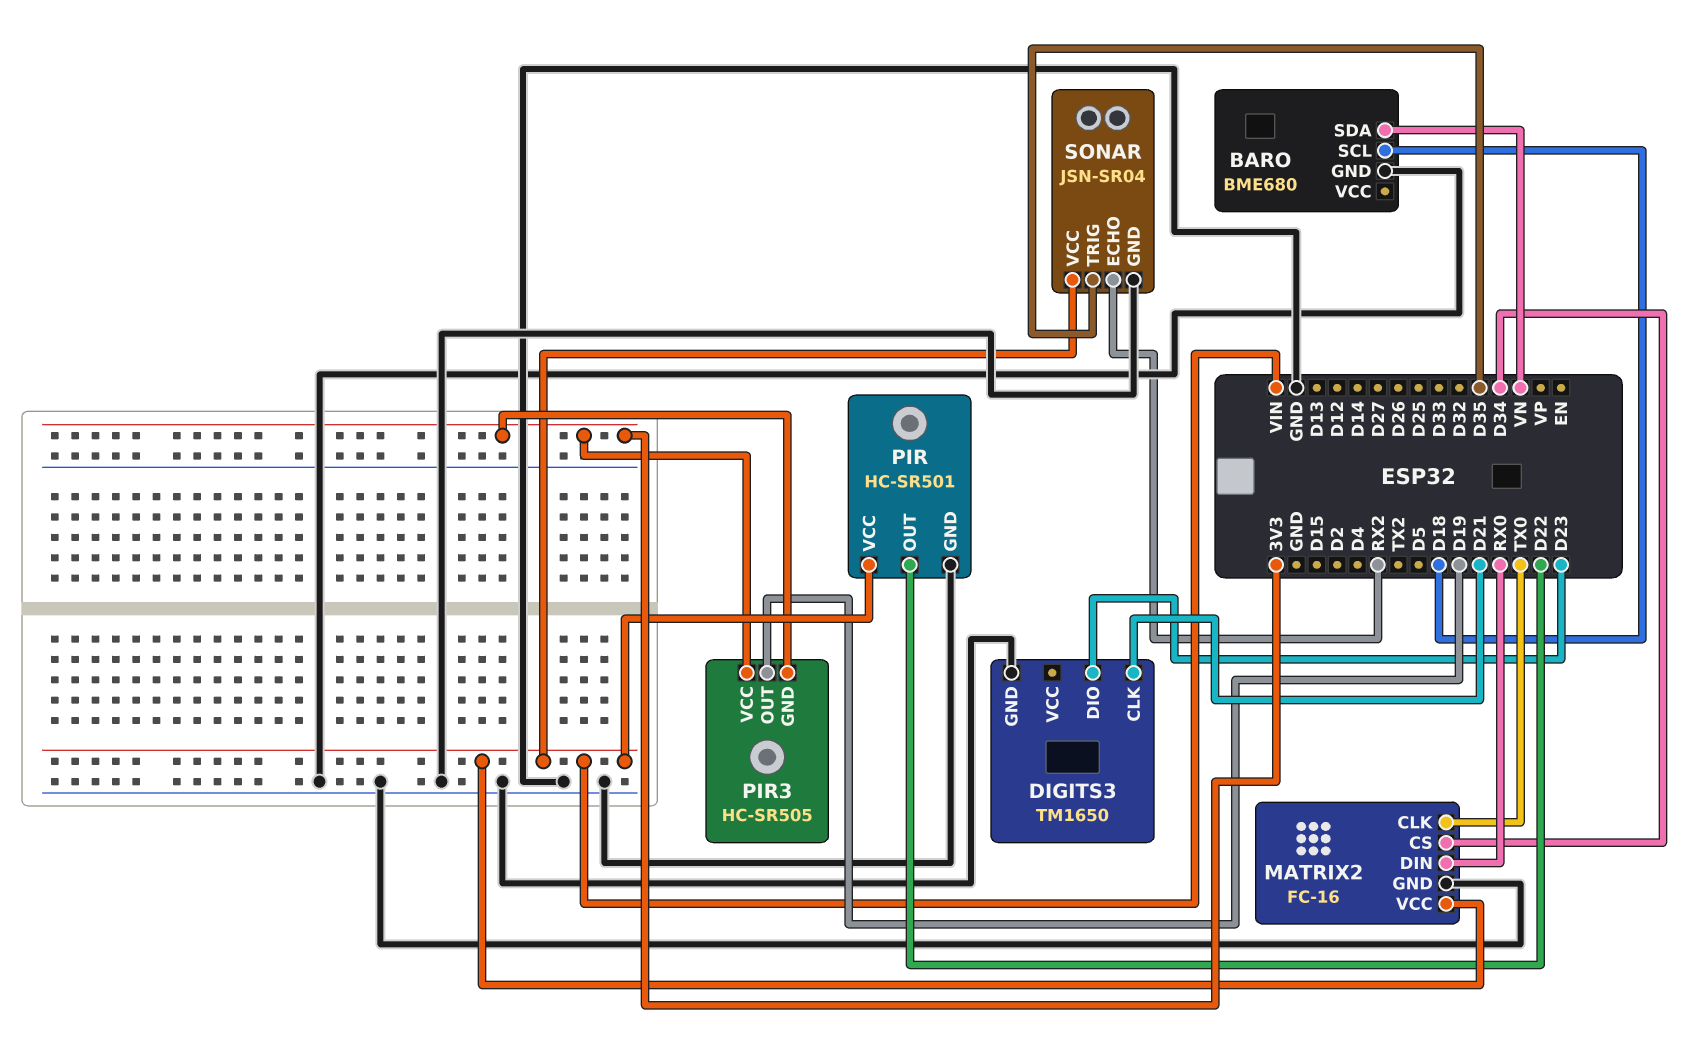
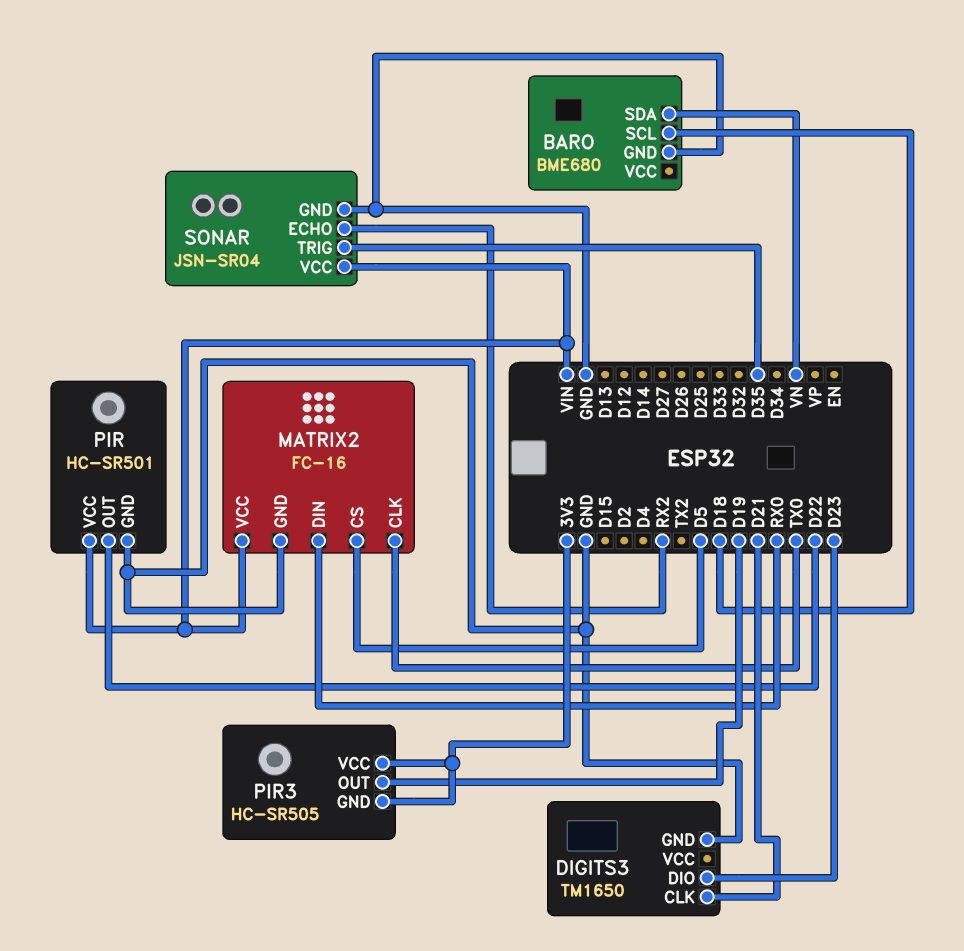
MATRIX2 pin CS: D34 -> D5

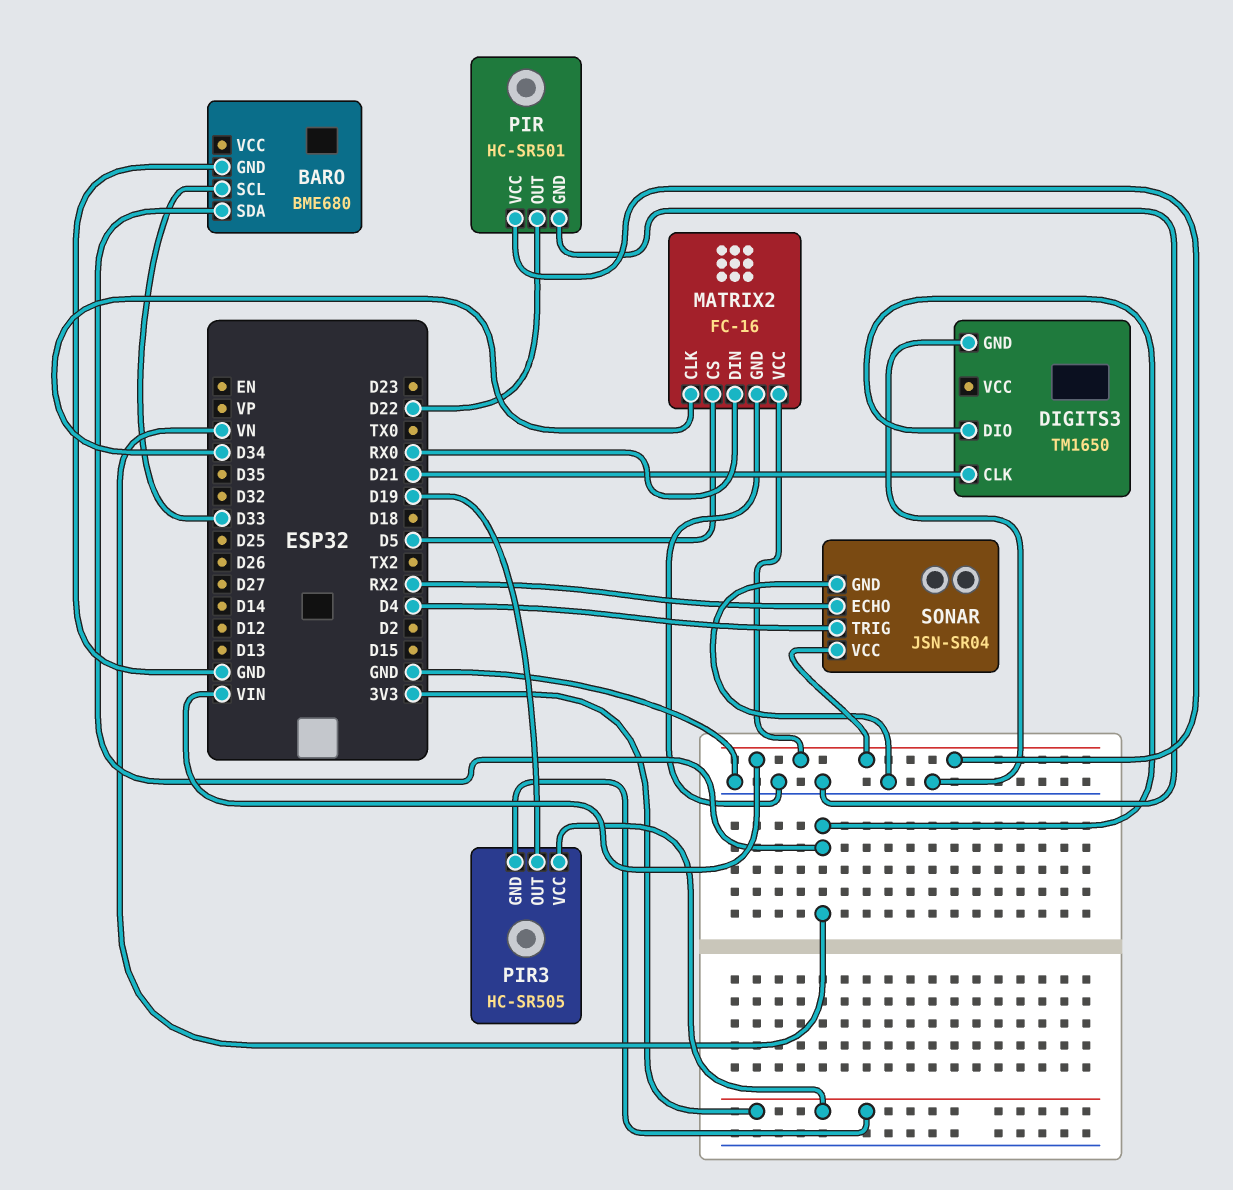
BARO pin SCL: D18 -> D33
DIGITS3 pin DIO: D23 -> VN
MATRIX2 pin CLK: TX0 -> D34
SONAR pin TRIG: D35 -> D4

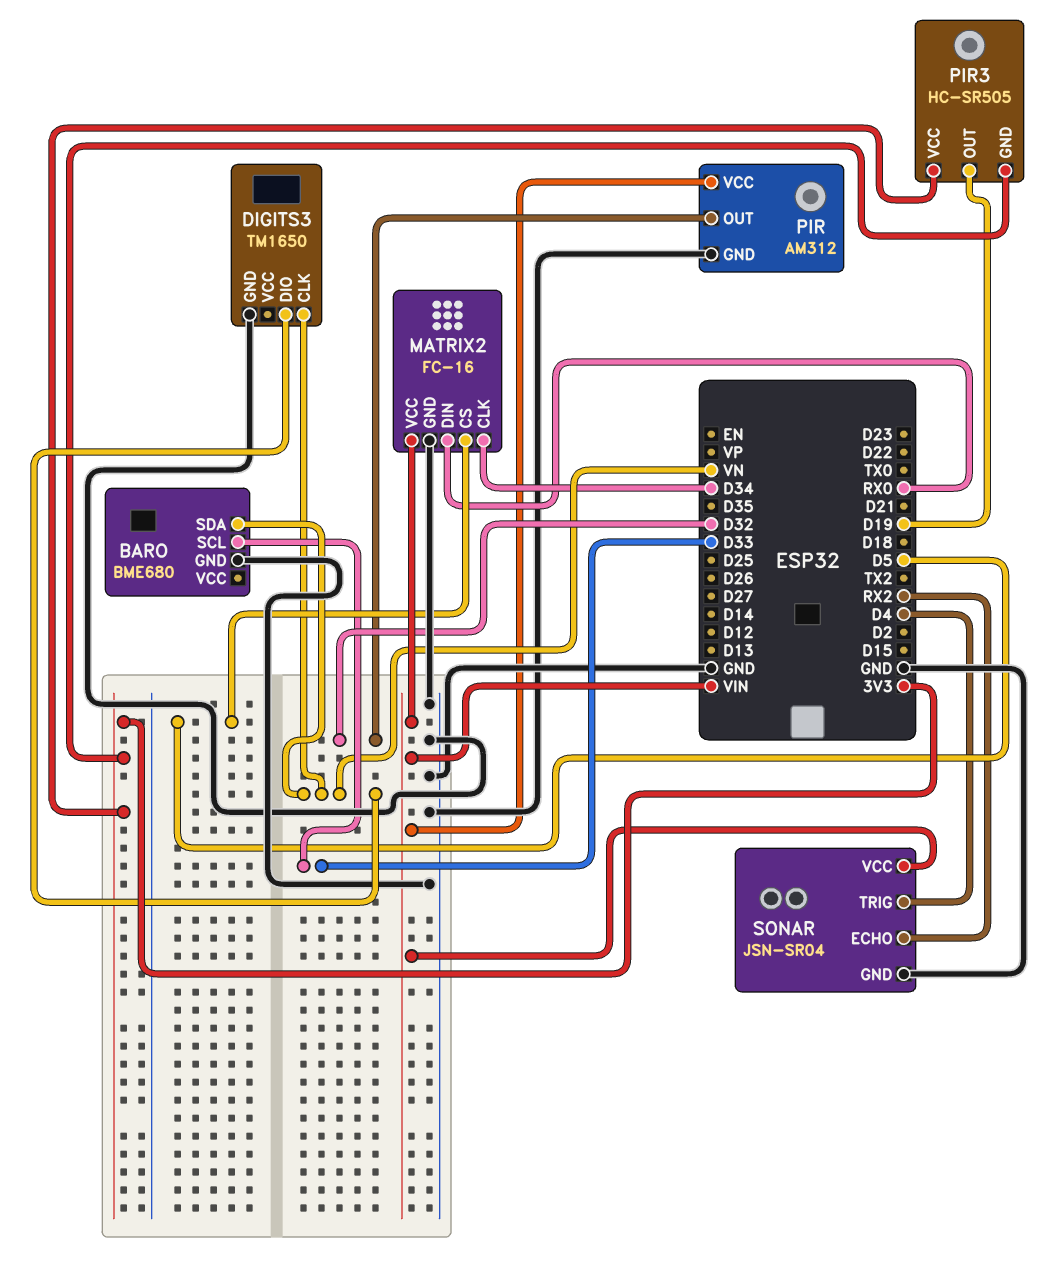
DIGITS3 pin CLK: D21 -> VN
PIR: HC-SR501 -> AM312
PIR pin OUT: D22 -> D32

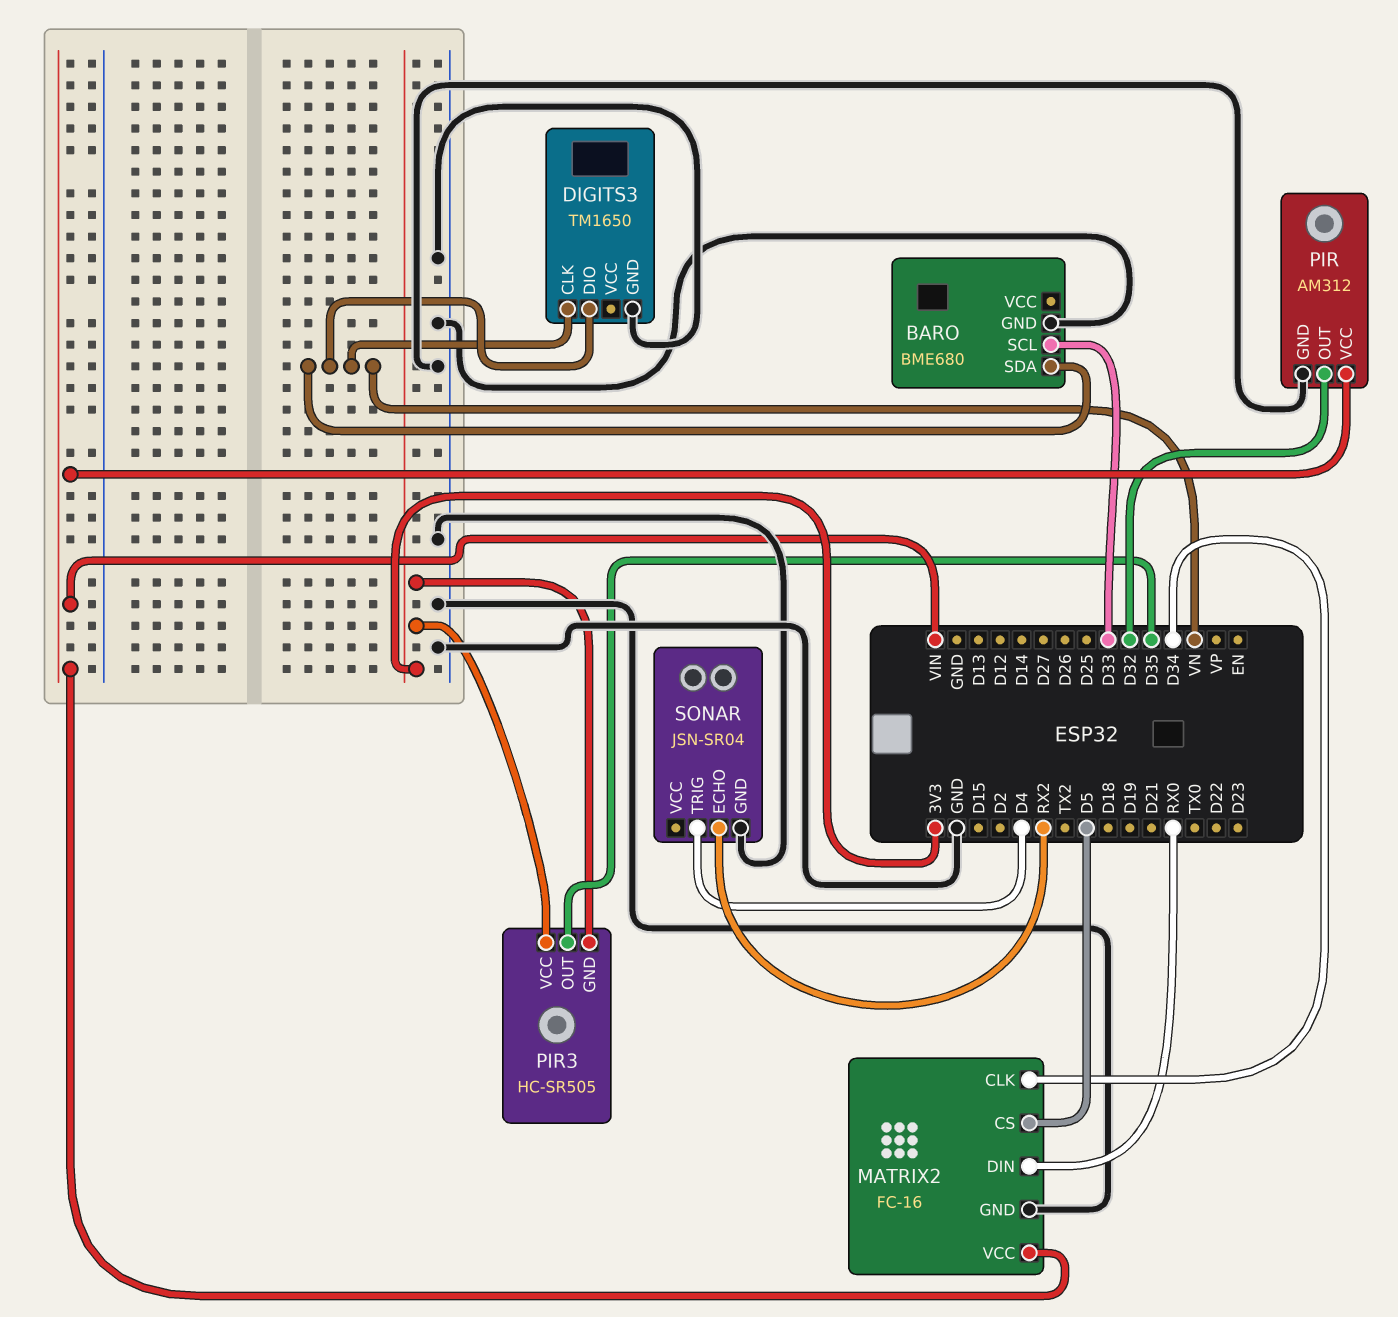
PIR3 pin OUT: D19 -> D35
SONAR pin VCC: VIN -> none

